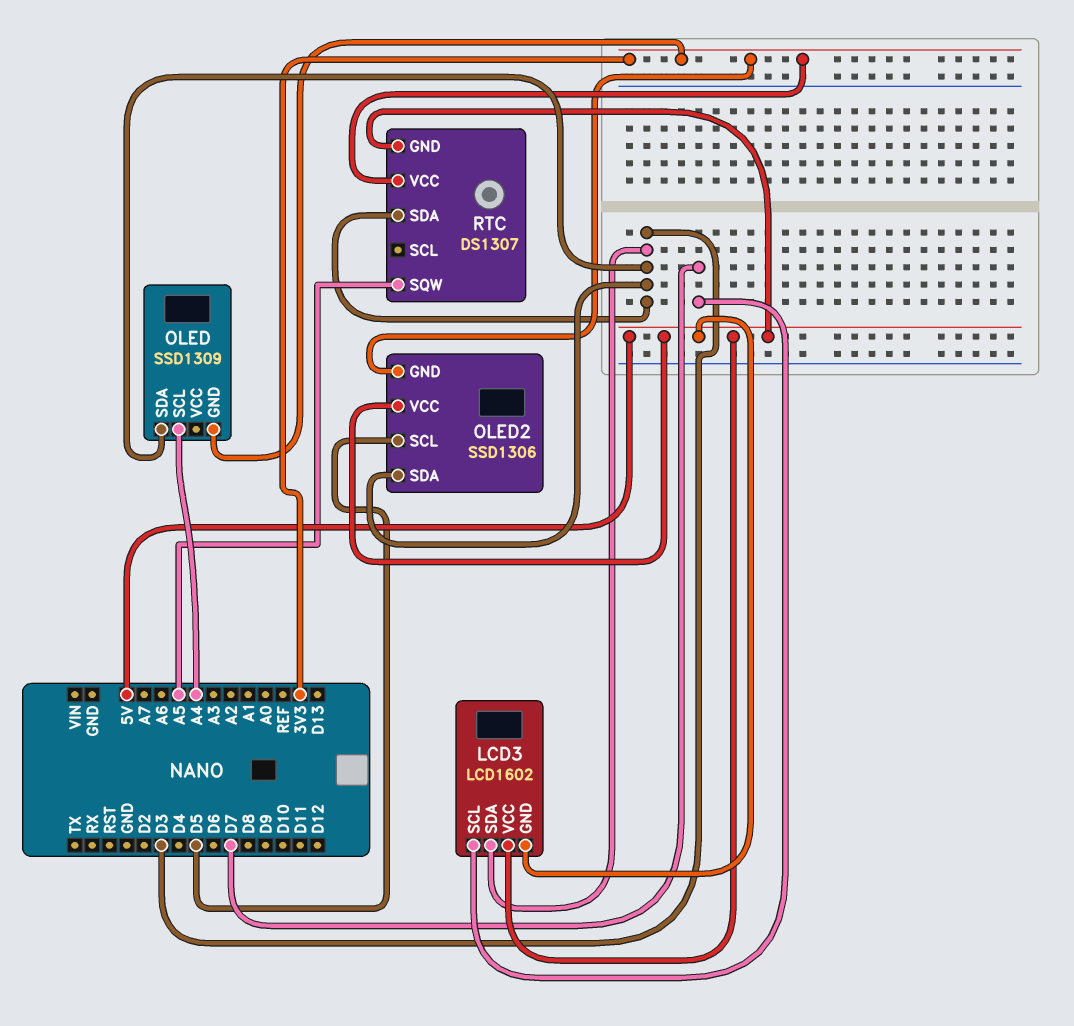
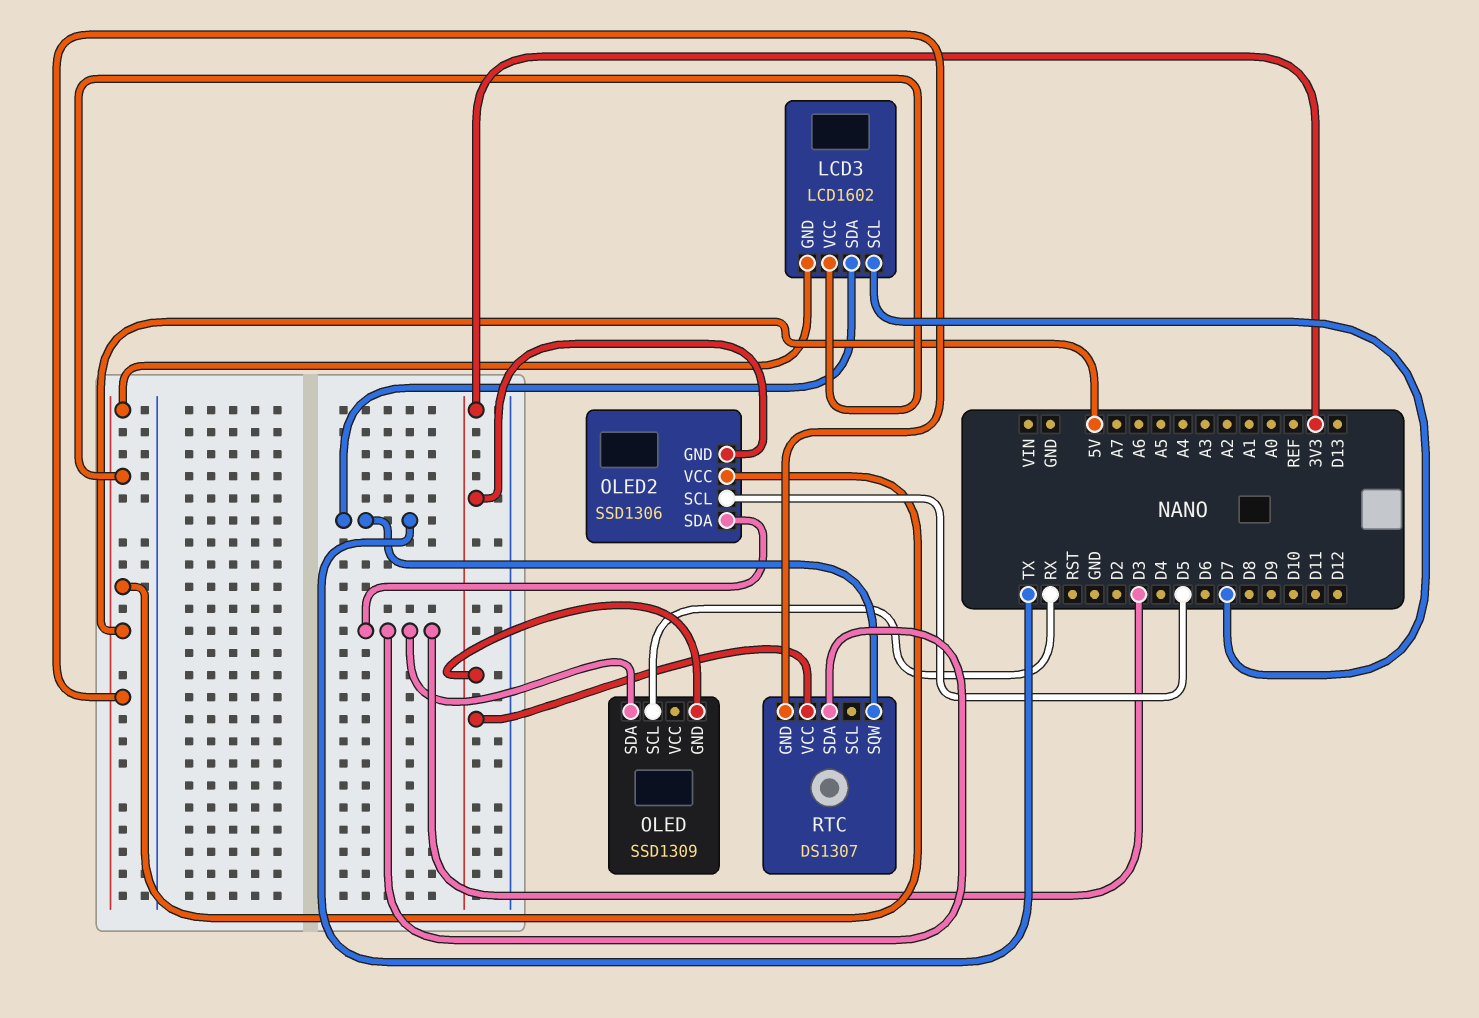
LCD3 pin SDA: D3 -> TX
OLED pin SCL: A4 -> RX
RTC pin SQW: A5 -> TX

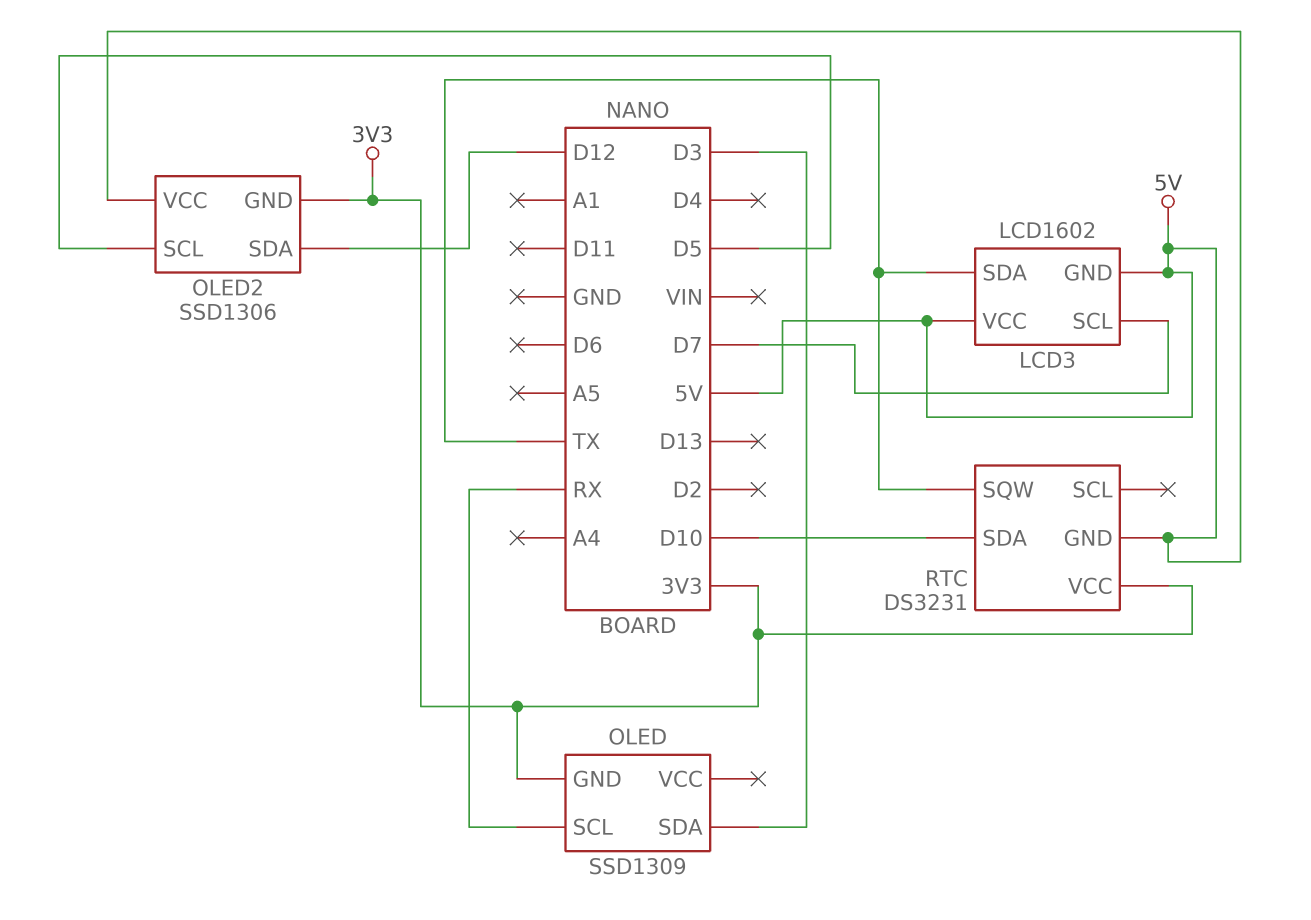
OLED2 pin SDA: D3 -> D12
RTC: DS1307 -> DS3231
RTC pin SDA: D3 -> D10

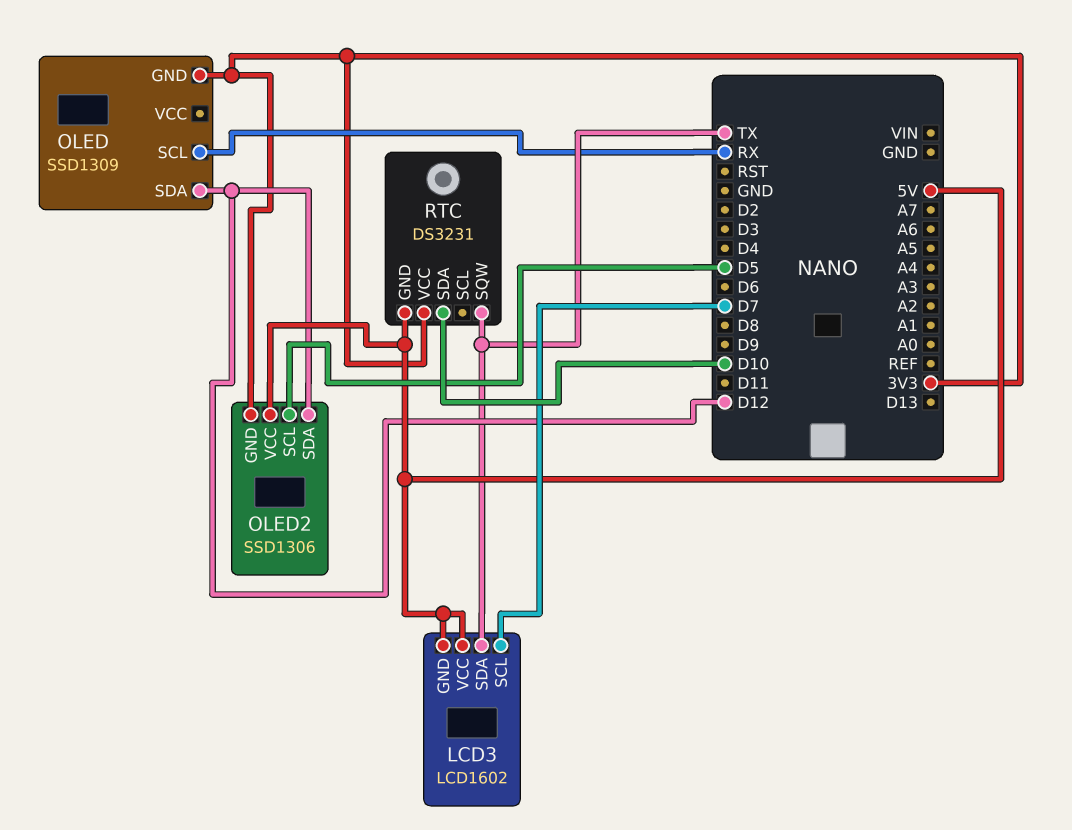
OLED pin SDA: D3 -> D12

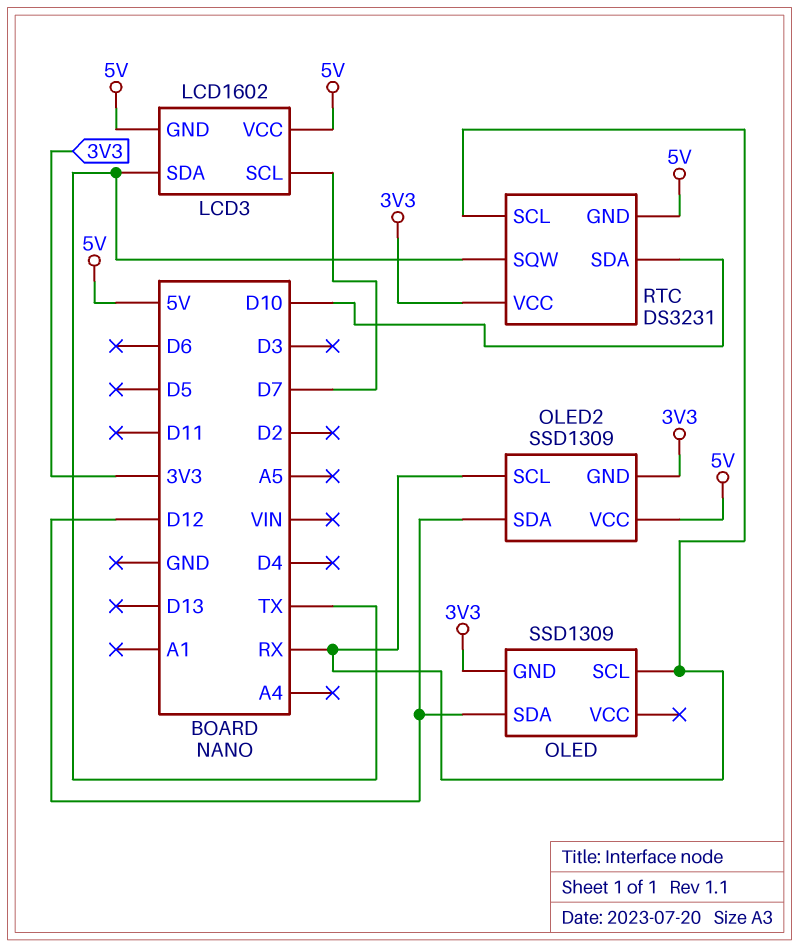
OLED2: SSD1306 -> SSD1309
OLED2 pin SCL: D5 -> RX
RTC pin SCL: none -> RX

